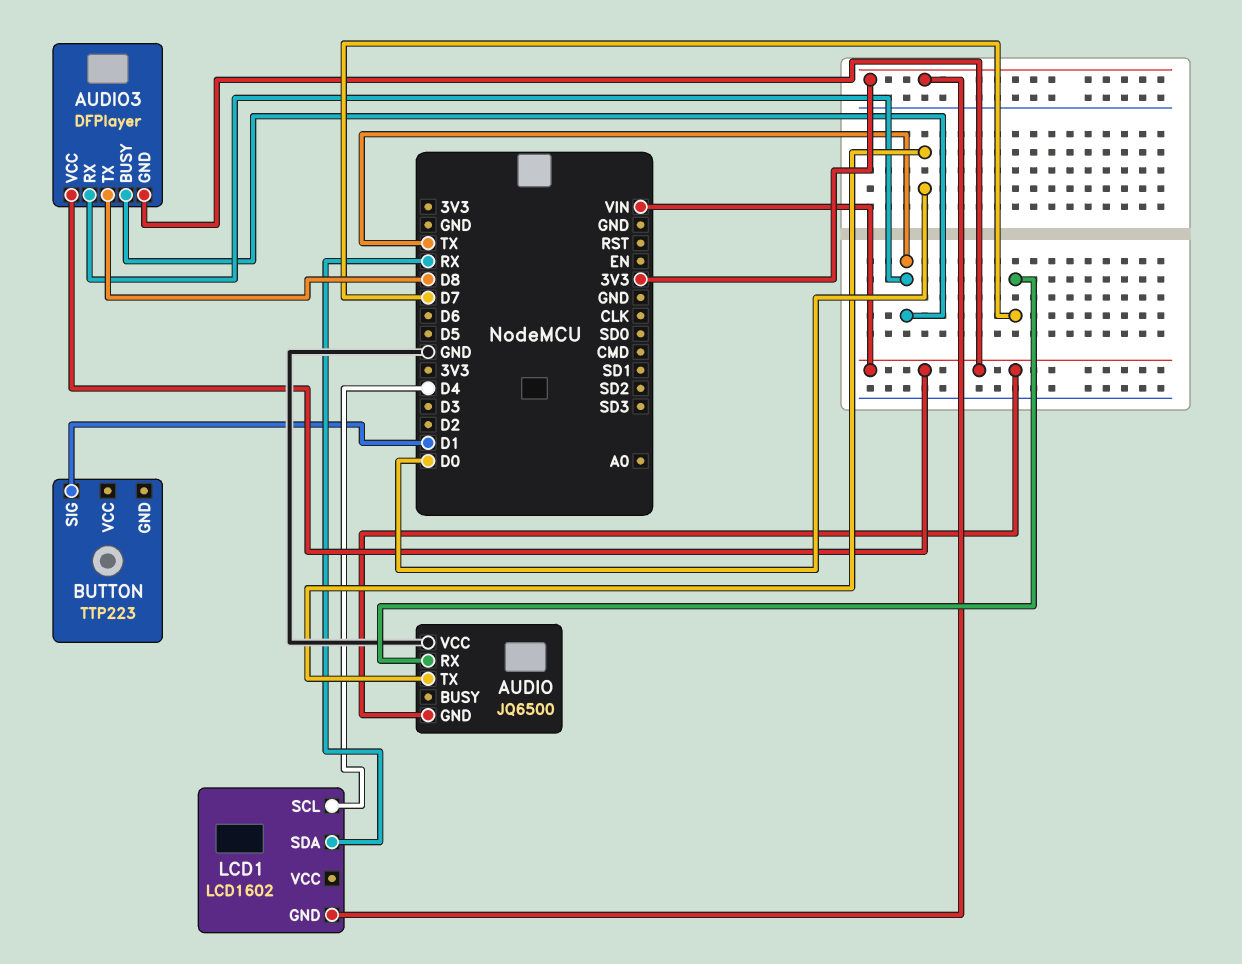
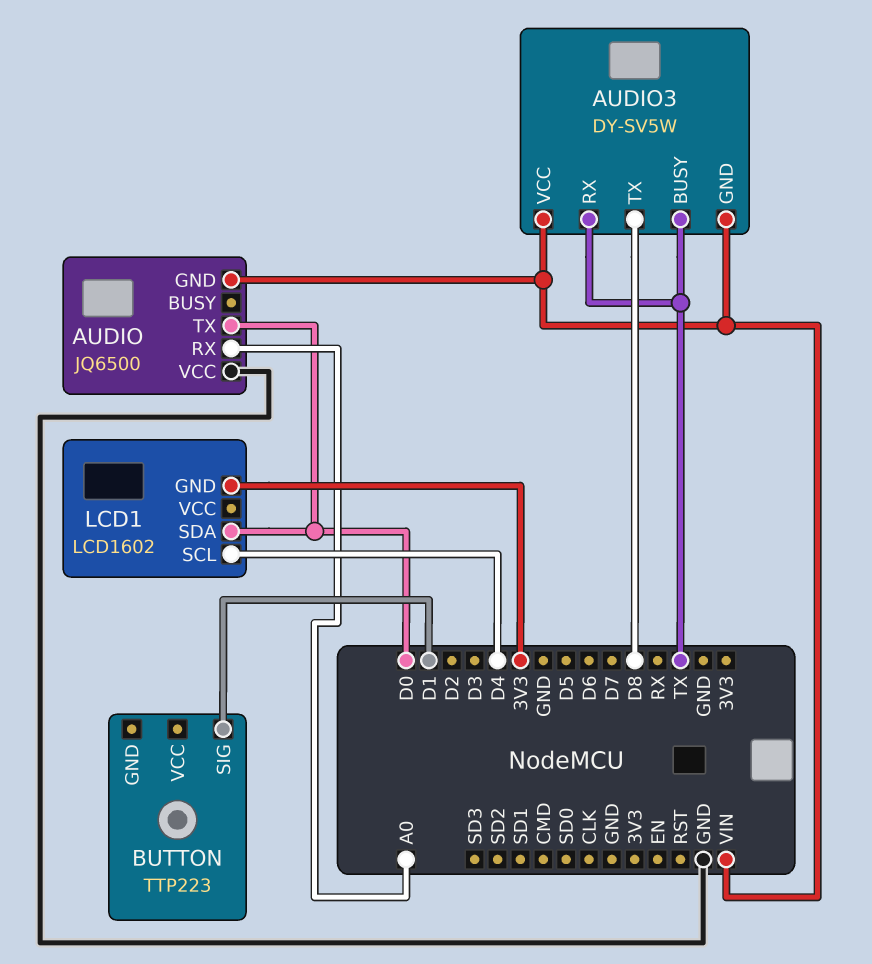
AUDIO pin RX: D7 -> A0
AUDIO3: DFPlayer -> DY-SV5W
LCD1 pin SDA: RX -> D0

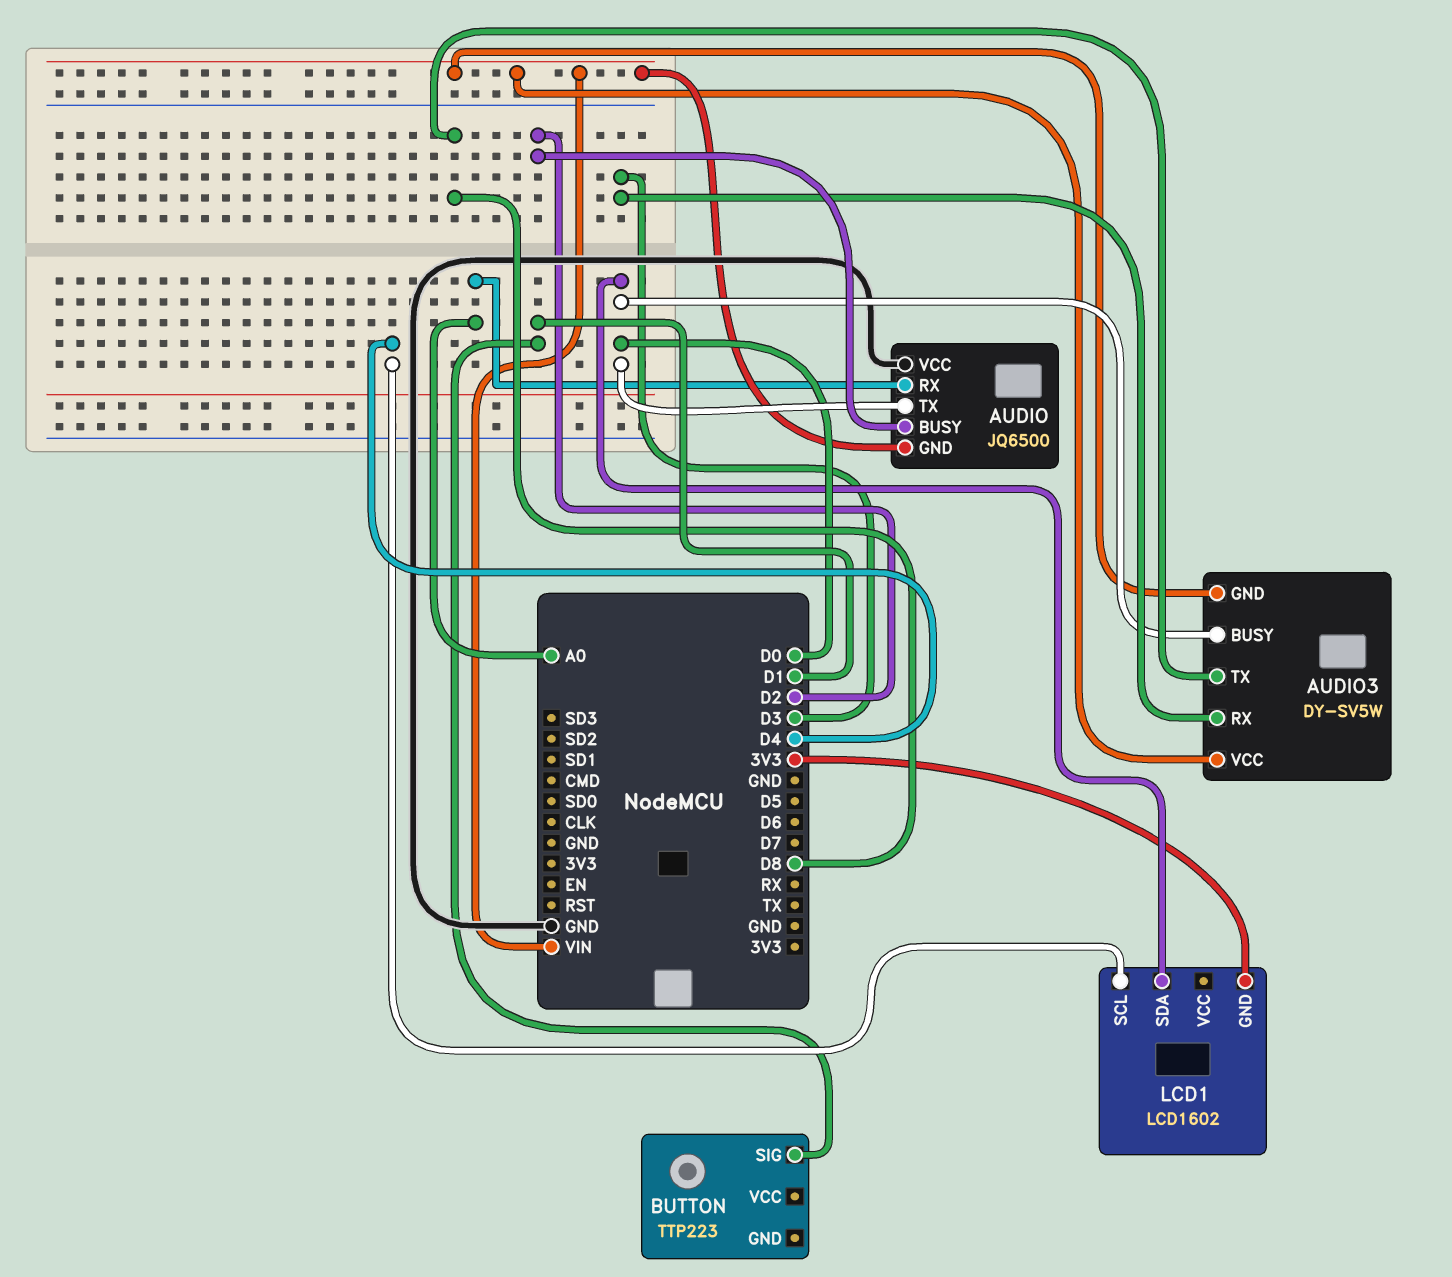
AUDIO pin BUSY: none -> D2
AUDIO3 pin BUSY: TX -> D0
AUDIO3 pin RX: TX -> D3

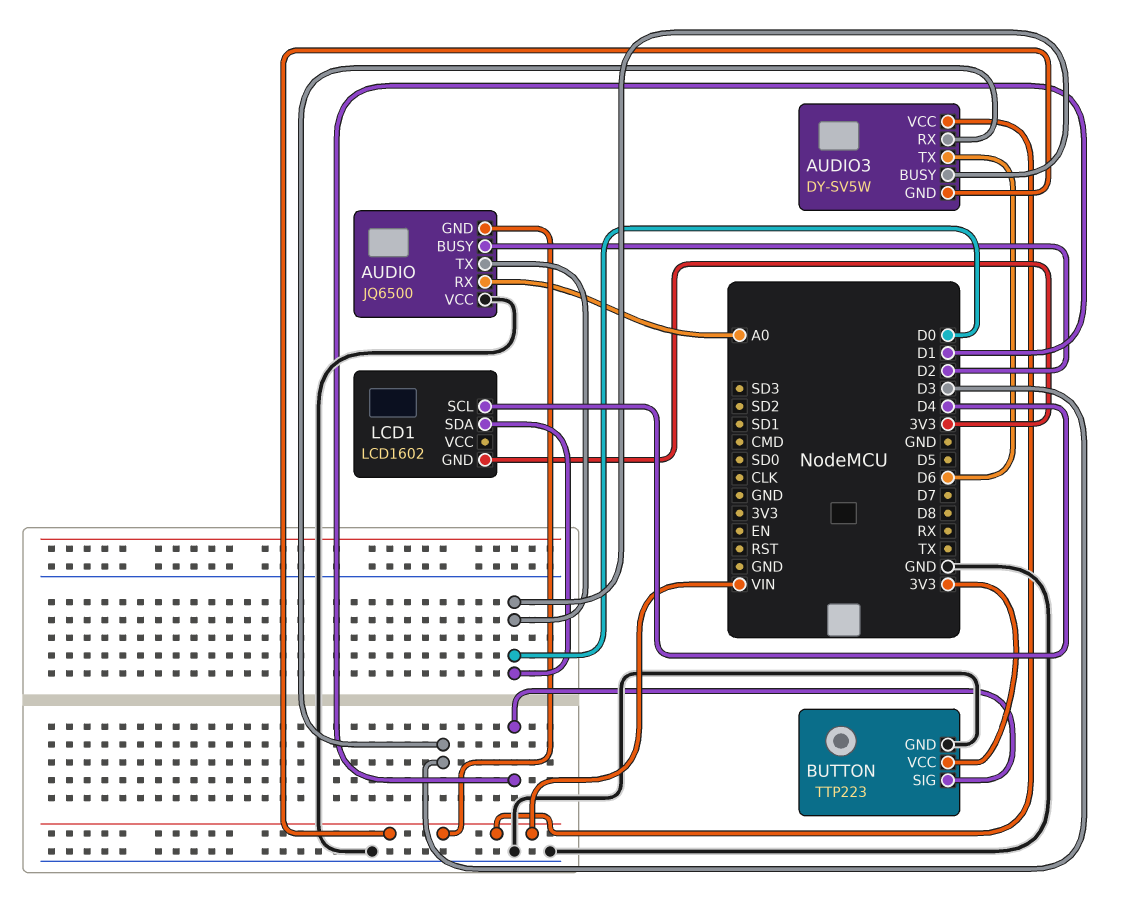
AUDIO3 pin TX: D8 -> D6
BUTTON pin GND: none -> GND
BUTTON pin VCC: none -> 3V3

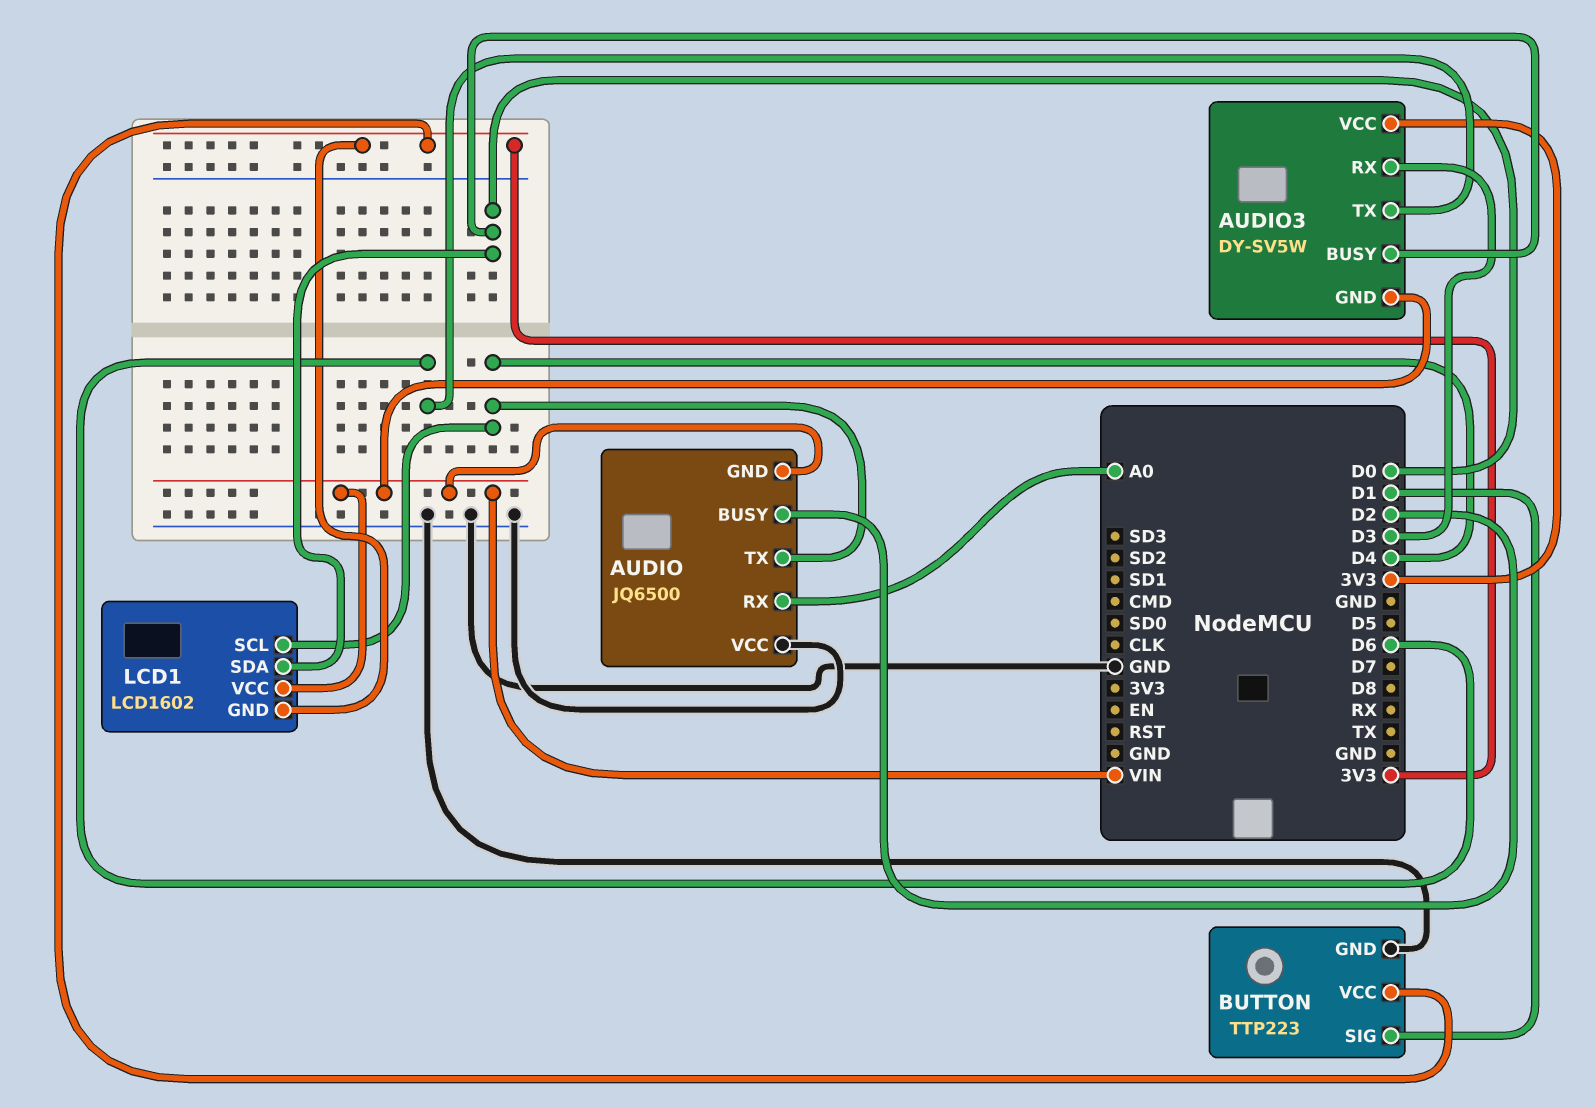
AUDIO pin TX: D0 -> D4
AUDIO3 pin VCC: VIN -> 3V3
LCD1 pin VCC: none -> VIN

